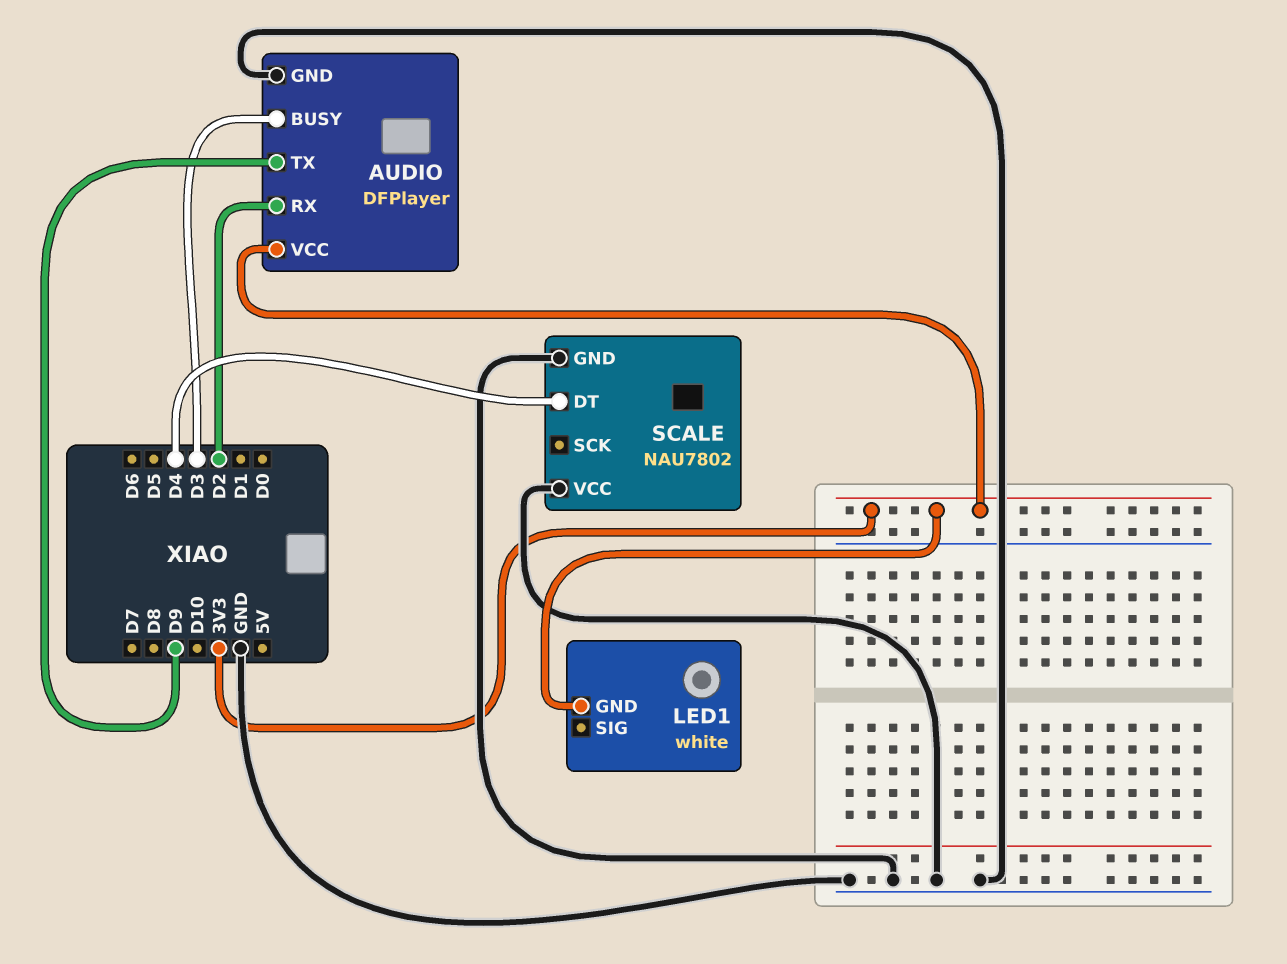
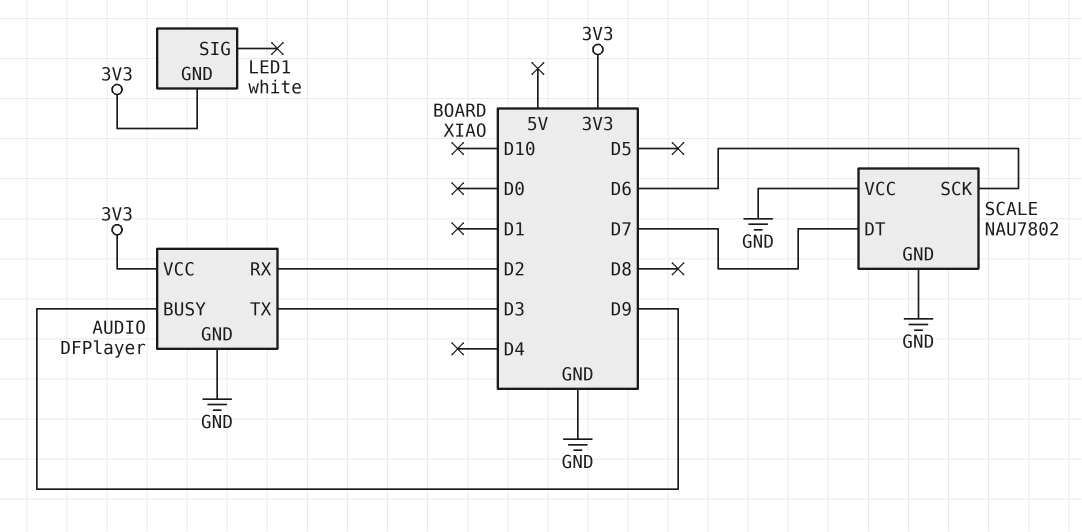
AUDIO pin BUSY: D3 -> D9
AUDIO pin TX: D9 -> D3
SCALE pin DT: D4 -> D7
SCALE pin SCK: none -> D6

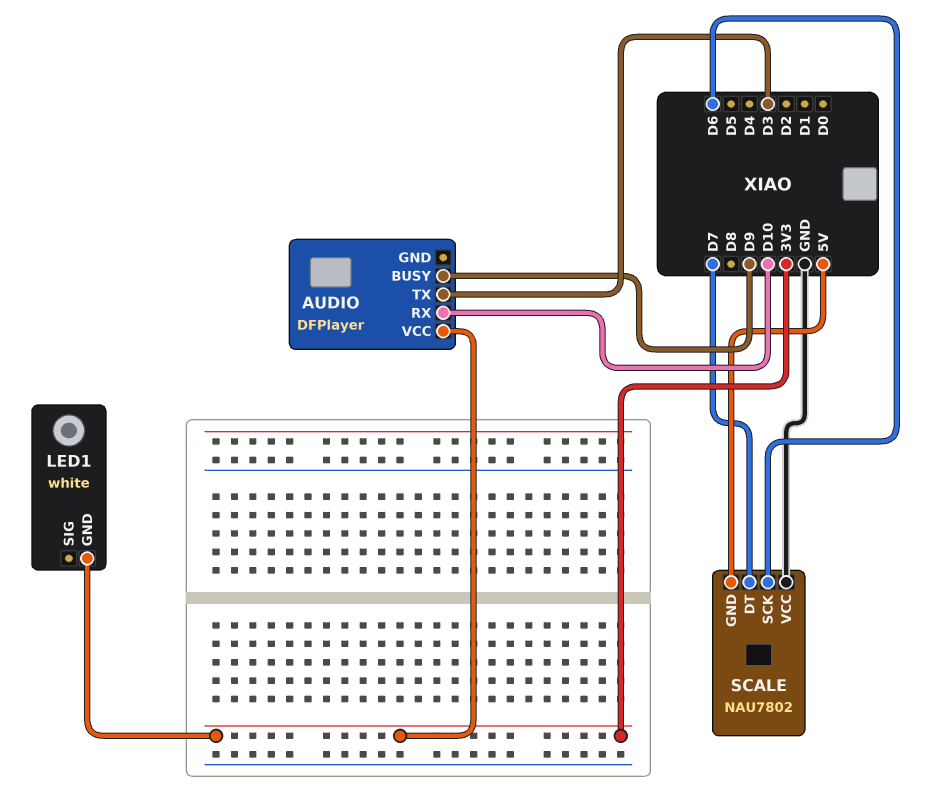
AUDIO pin GND: GND -> none
AUDIO pin RX: D2 -> D10
SCALE pin GND: GND -> 5V

